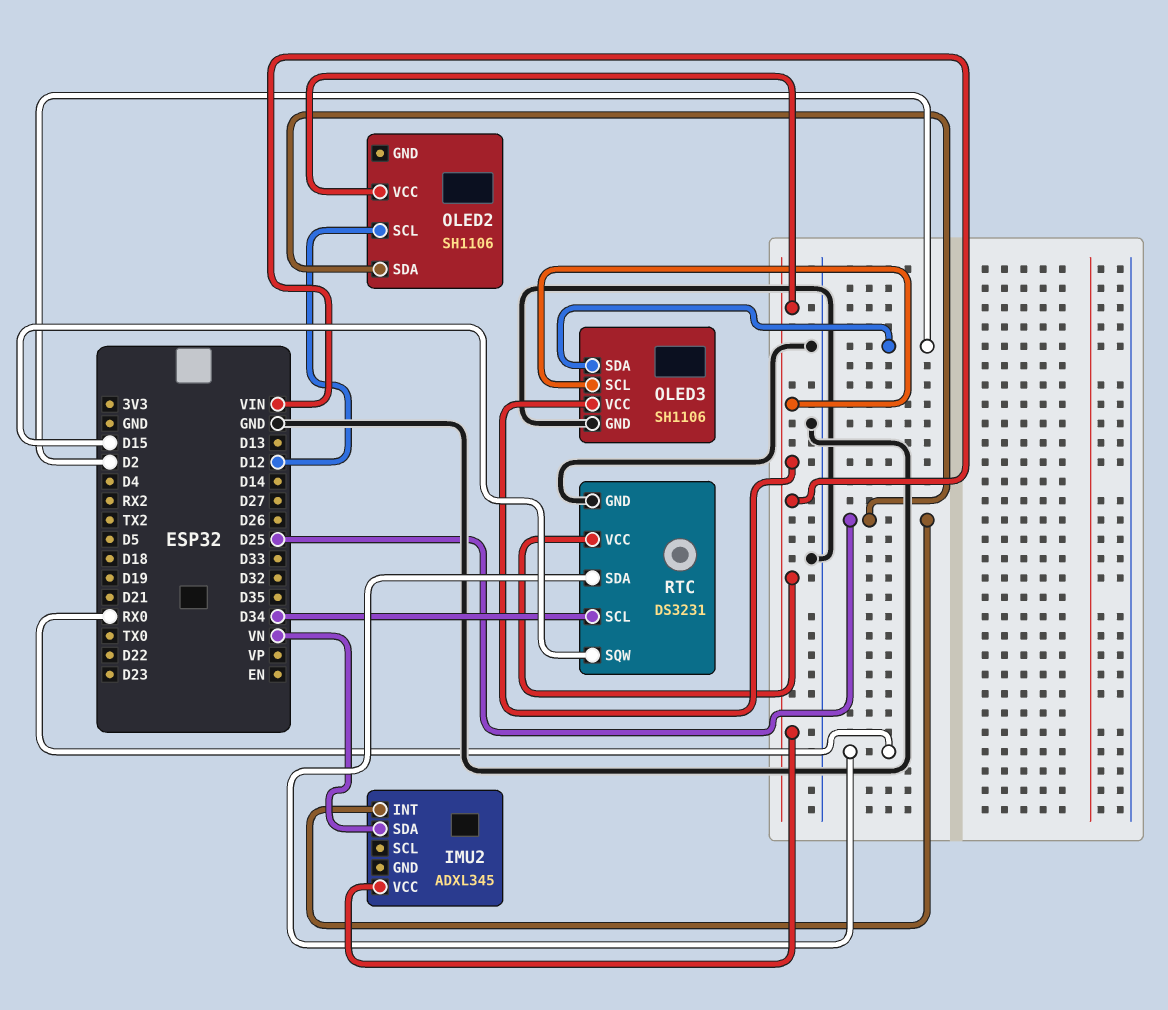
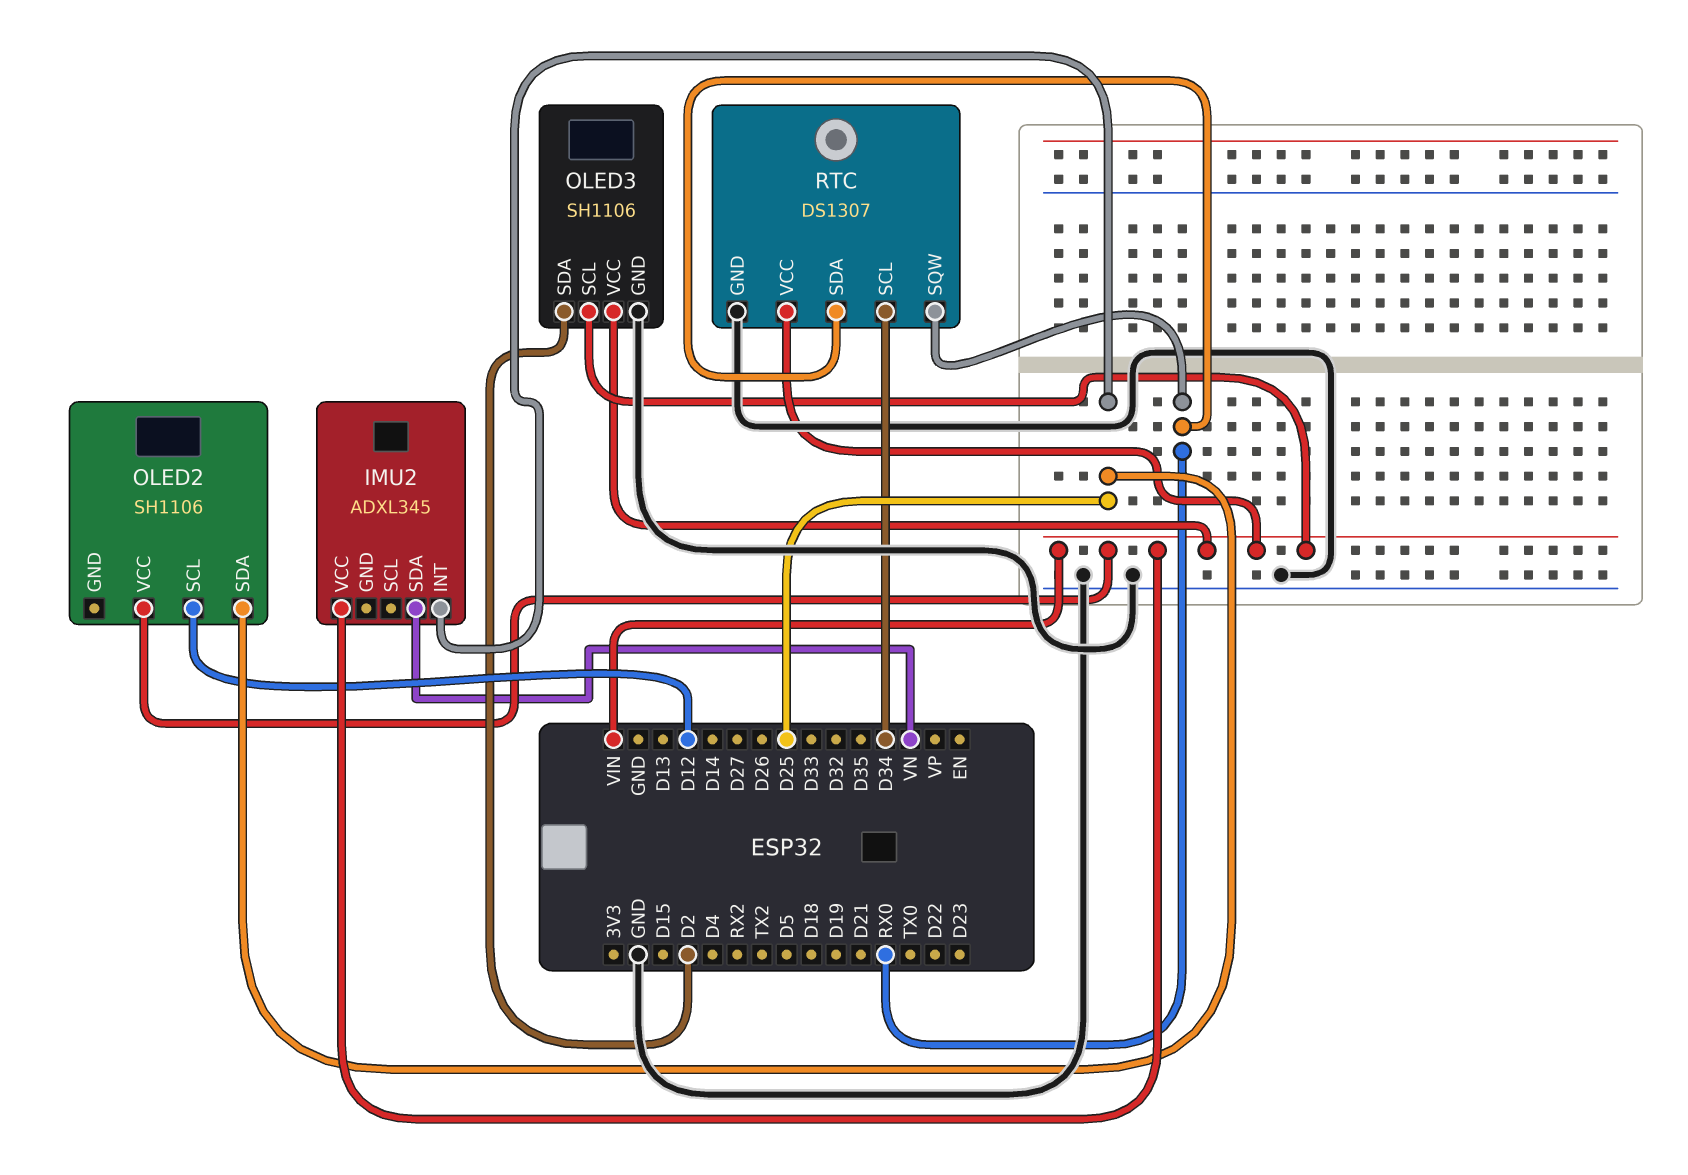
RTC: DS3231 -> DS1307
RTC pin SQW: D15 -> RX0

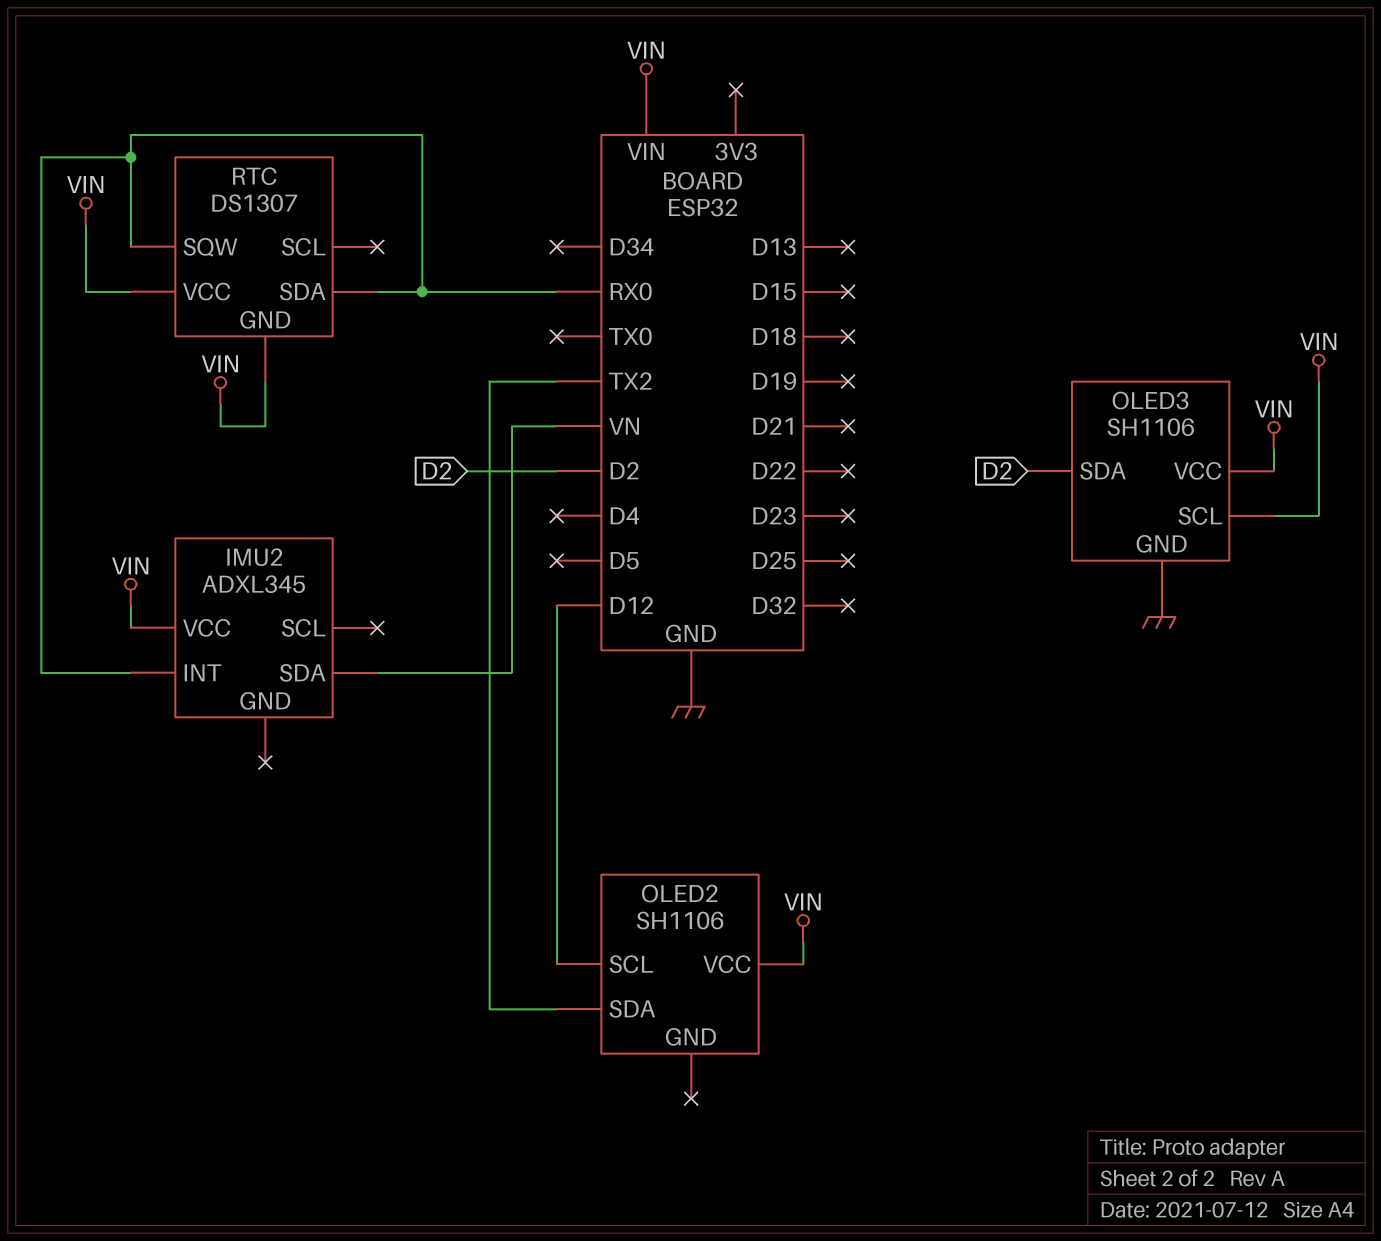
IMU2 pin INT: D25 -> RX0
OLED2 pin SDA: D25 -> TX2
RTC pin GND: GND -> VIN
RTC pin SCL: D34 -> none

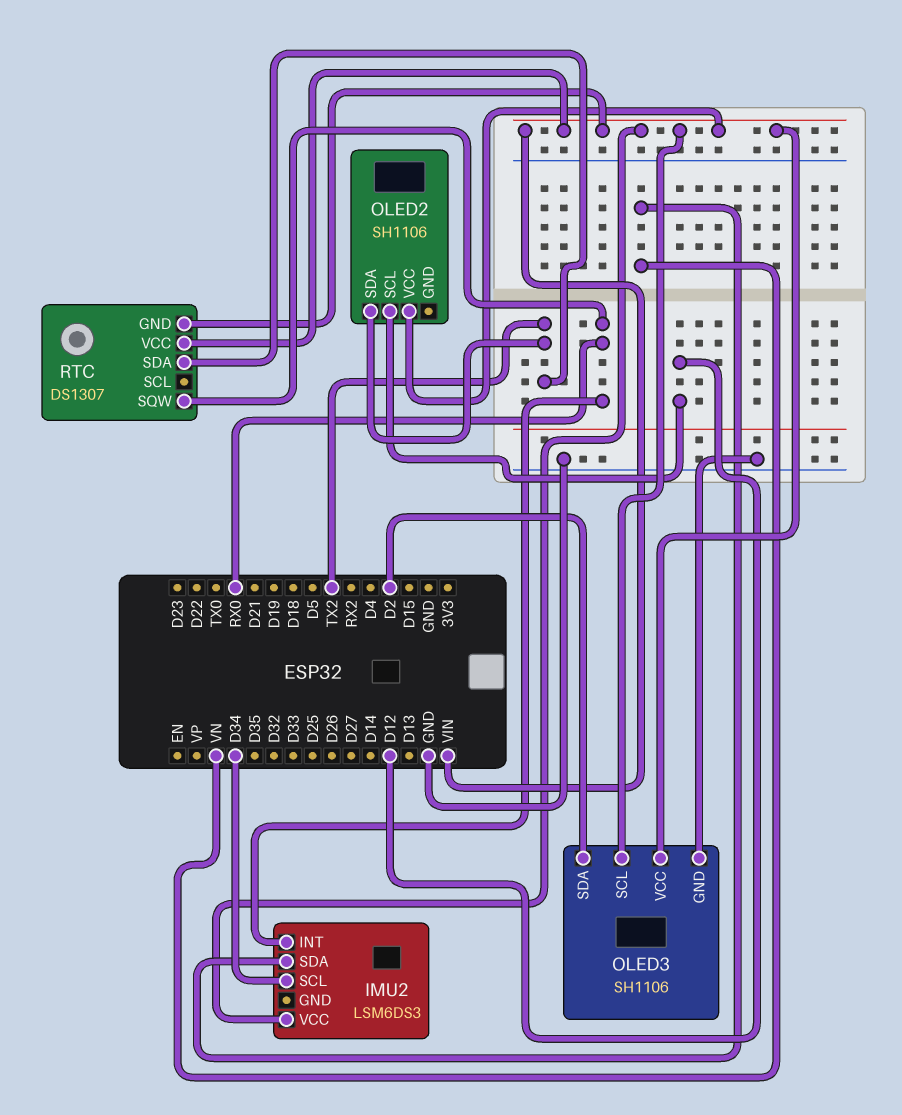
IMU2: ADXL345 -> LSM6DS3
IMU2 pin SCL: none -> D34
RTC pin SDA: RX0 -> TX2

